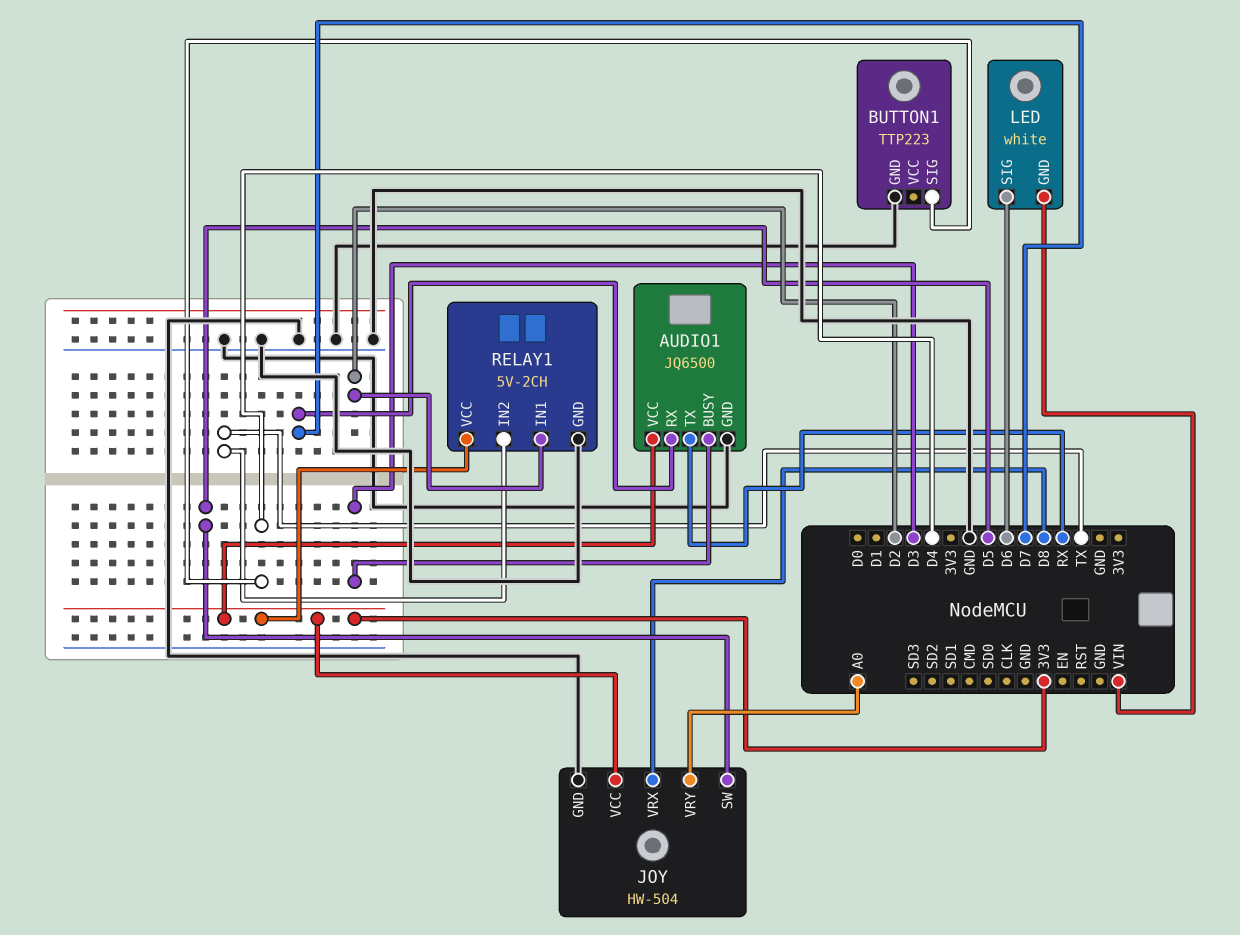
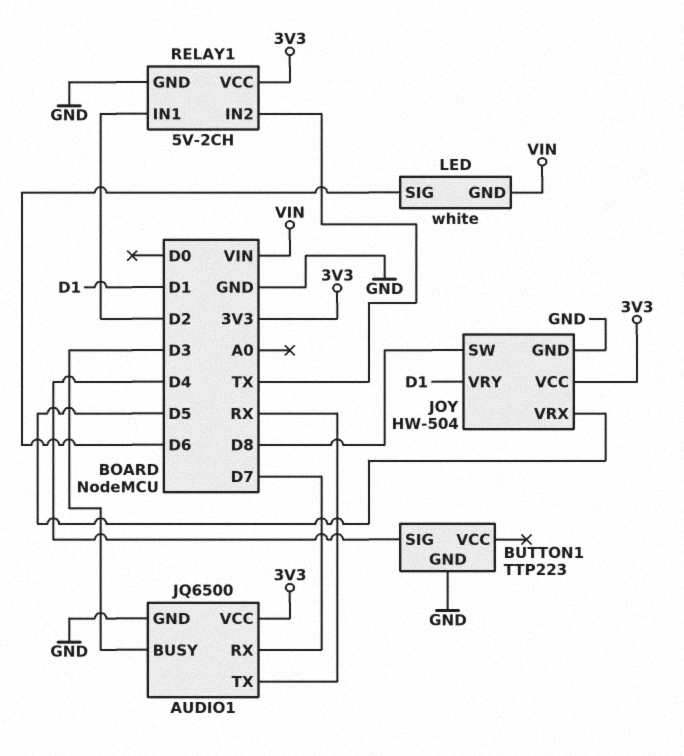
JOY pin SW: D5 -> D8
JOY pin VRX: D8 -> D5
JOY pin VRY: A0 -> D1

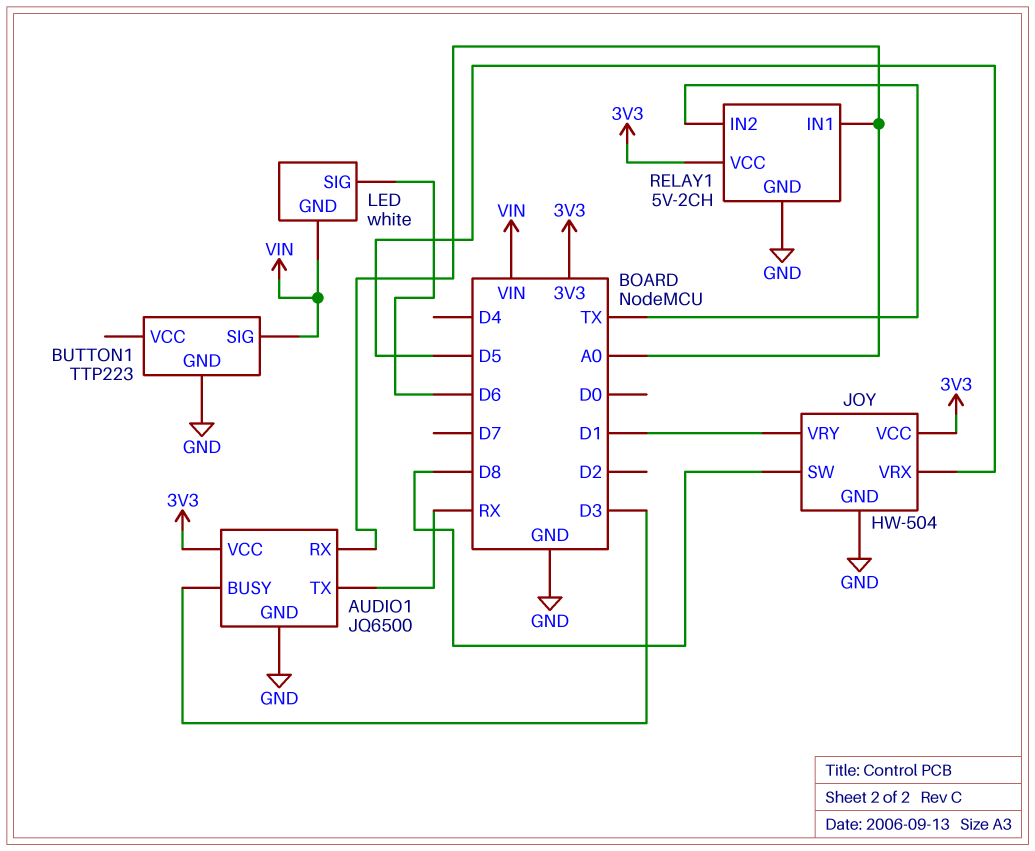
AUDIO1 pin RX: D7 -> A0
BUTTON1 pin SIG: D4 -> VIN
RELAY1 pin IN1: D2 -> A0

